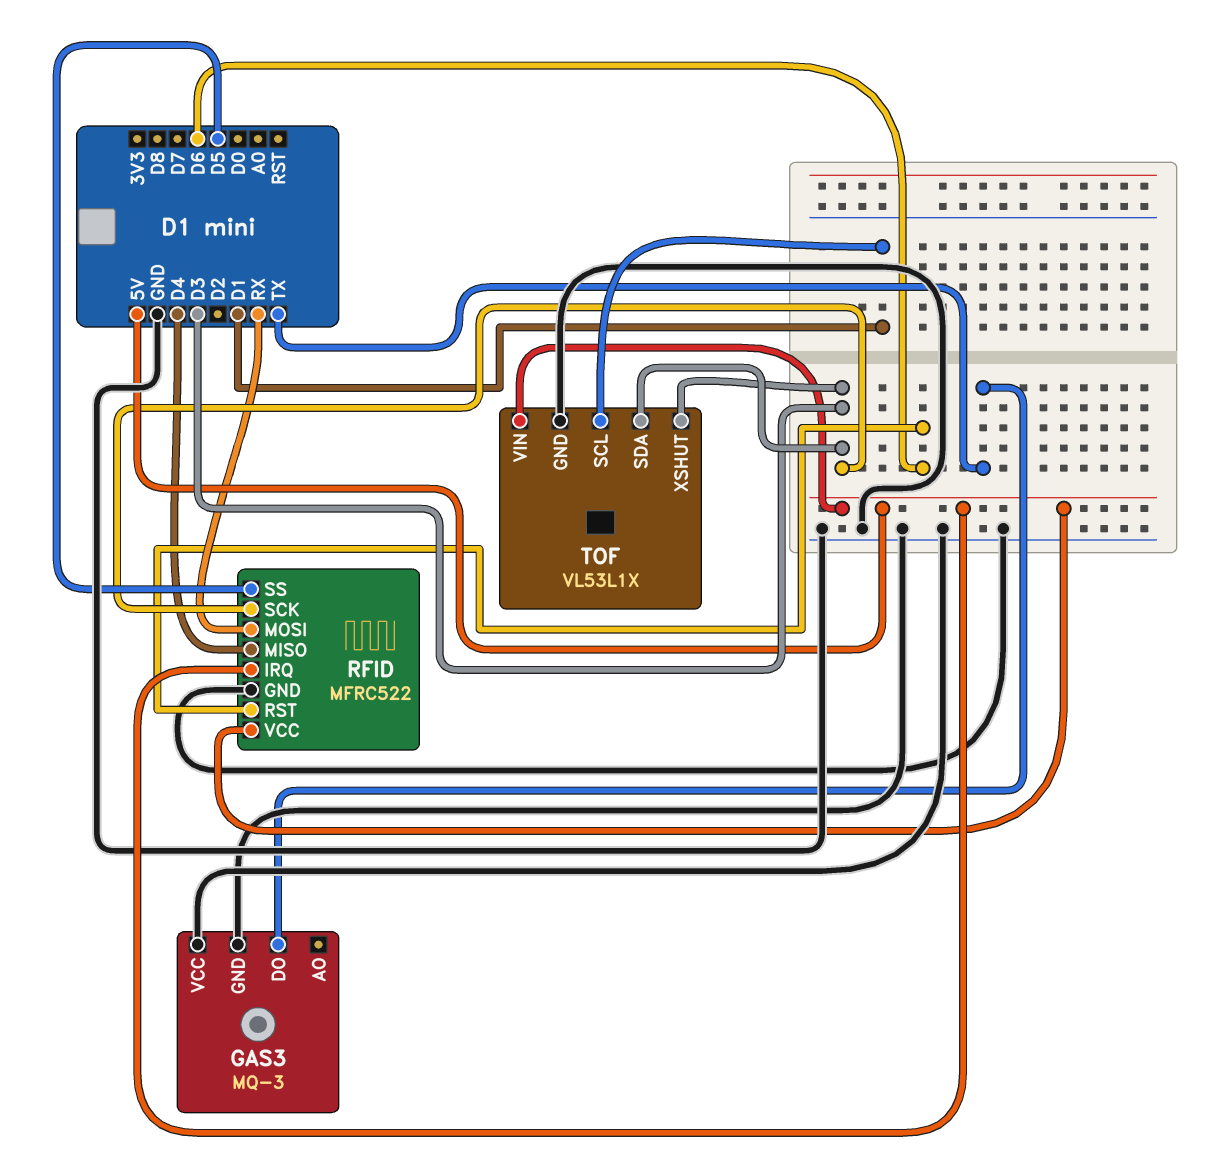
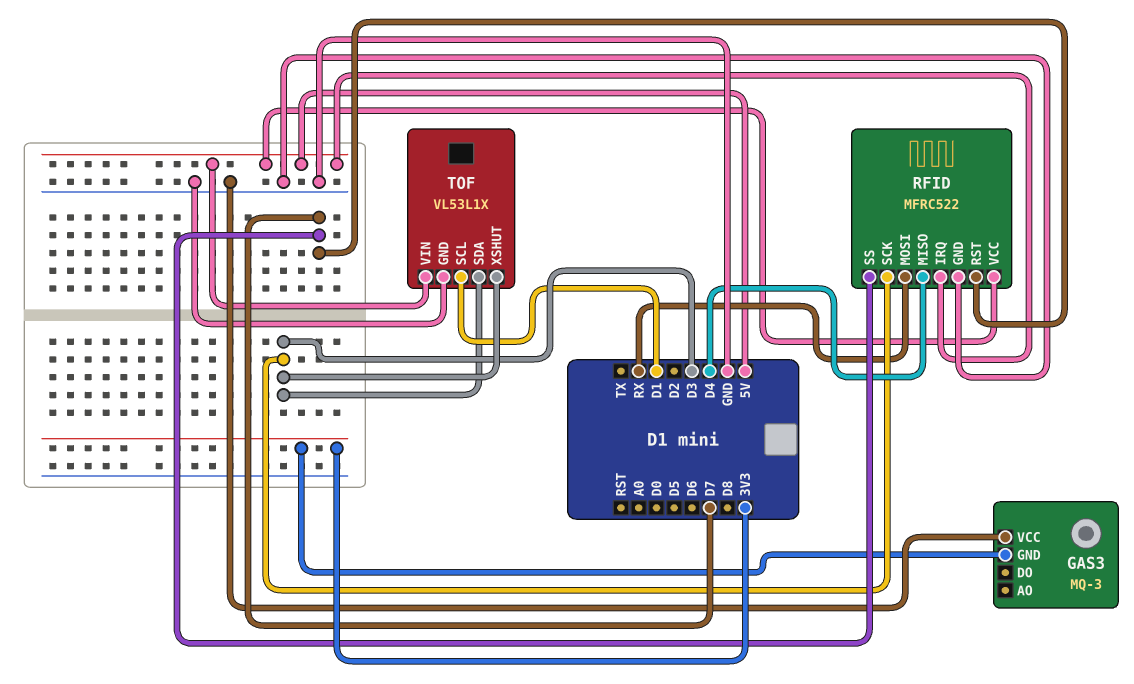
GAS3 pin DO: TX -> none
GAS3 pin GND: GND -> 3V3
RFID pin RST: D6 -> D7
RFID pin SS: D5 -> D7

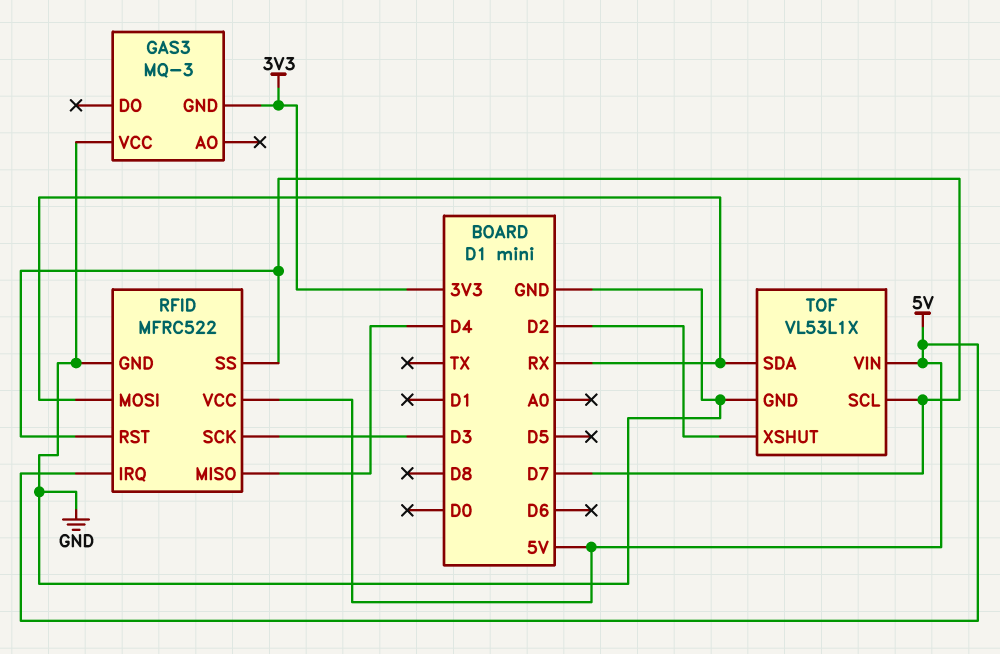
TOF pin SCL: D1 -> D7
TOF pin SDA: D3 -> RX
TOF pin XSHUT: D3 -> D2

